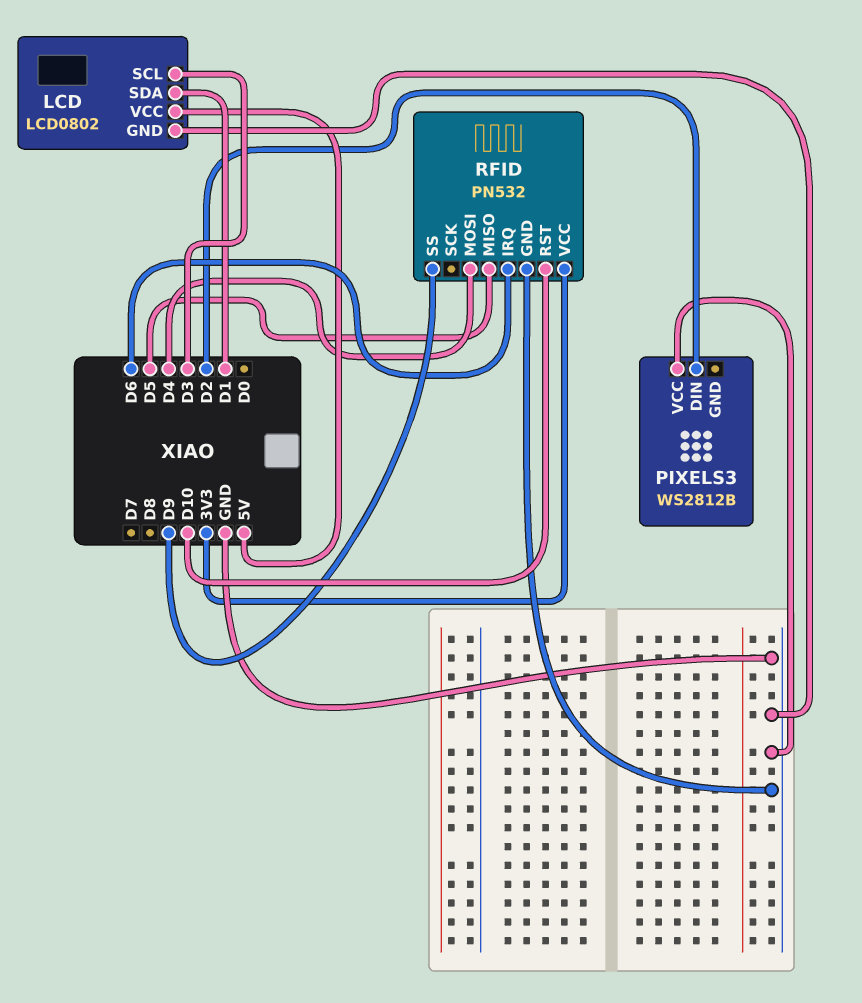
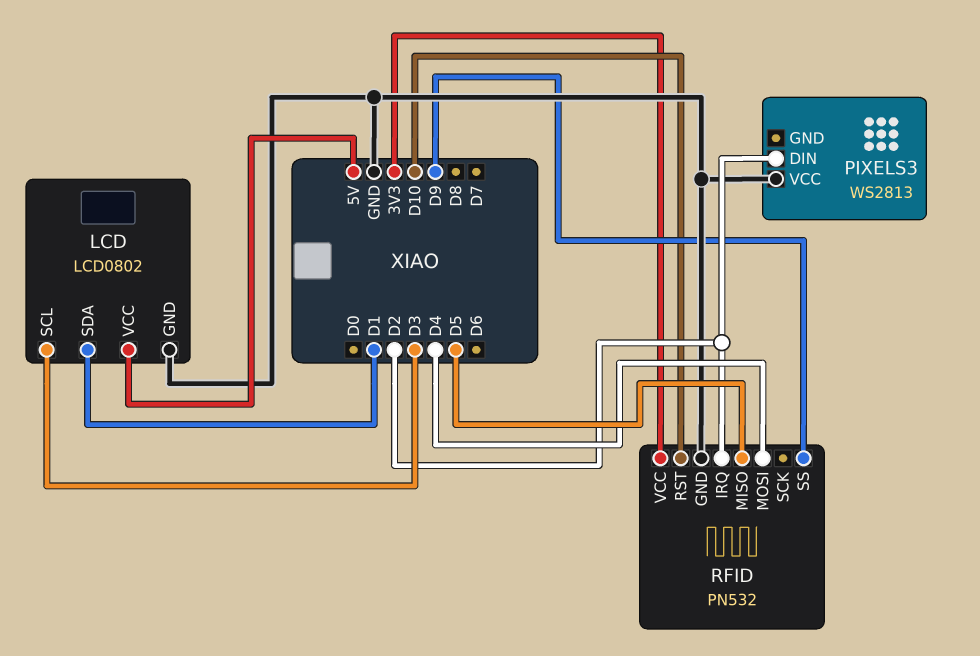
PIXELS3: WS2812B -> WS2813
RFID pin IRQ: D6 -> D2

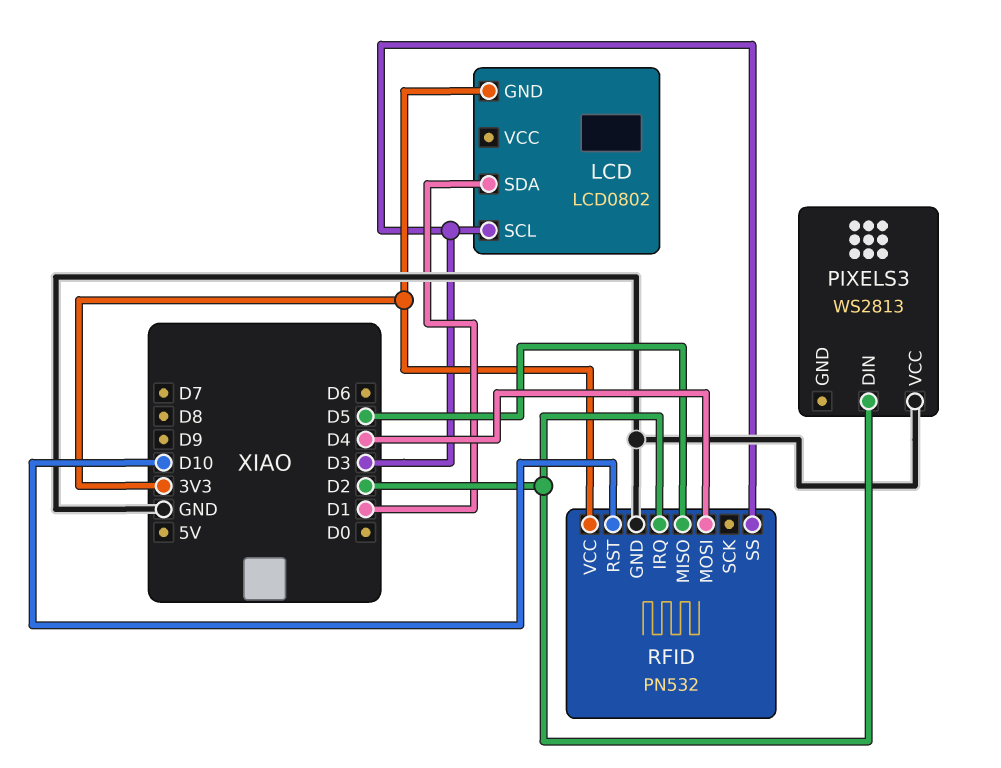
LCD pin GND: GND -> 3V3
LCD pin VCC: 5V -> none
RFID pin SS: D9 -> D3

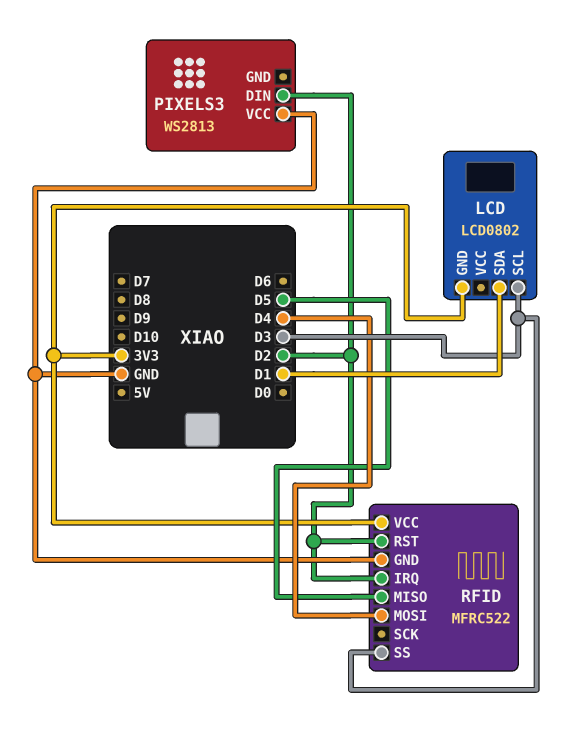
RFID: PN532 -> MFRC522
RFID pin RST: D10 -> D2

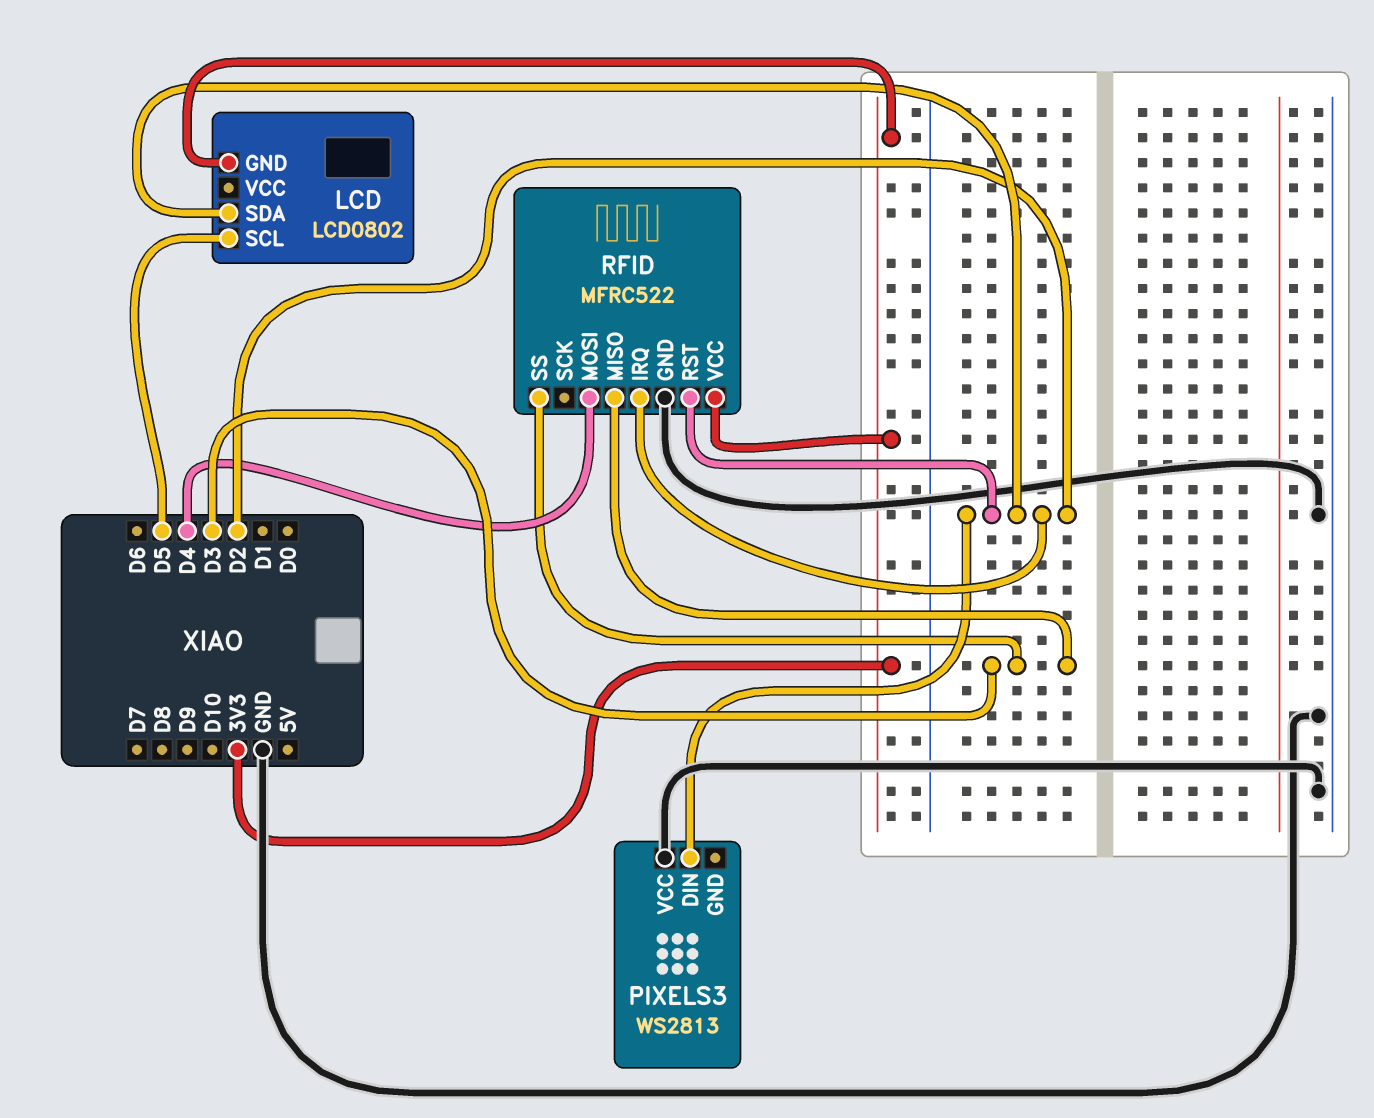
LCD pin SCL: D3 -> D5
LCD pin SDA: D1 -> D2
RFID pin MISO: D5 -> D3

